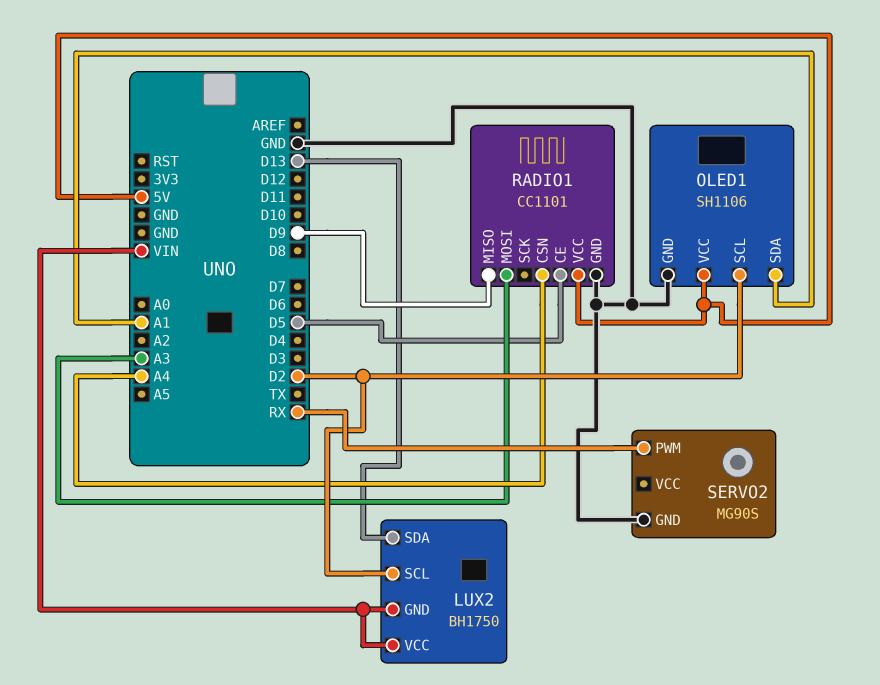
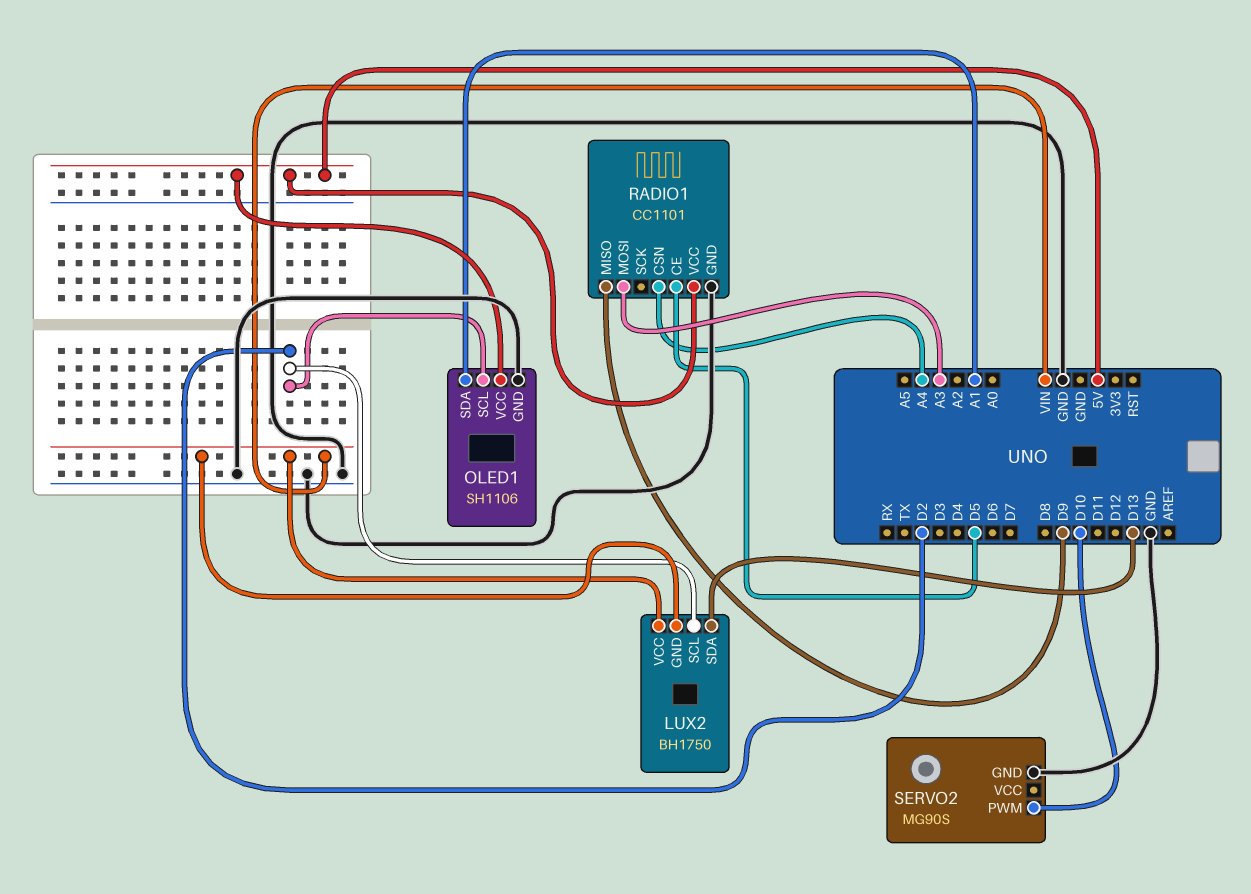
SERVO2 pin PWM: RX -> D10

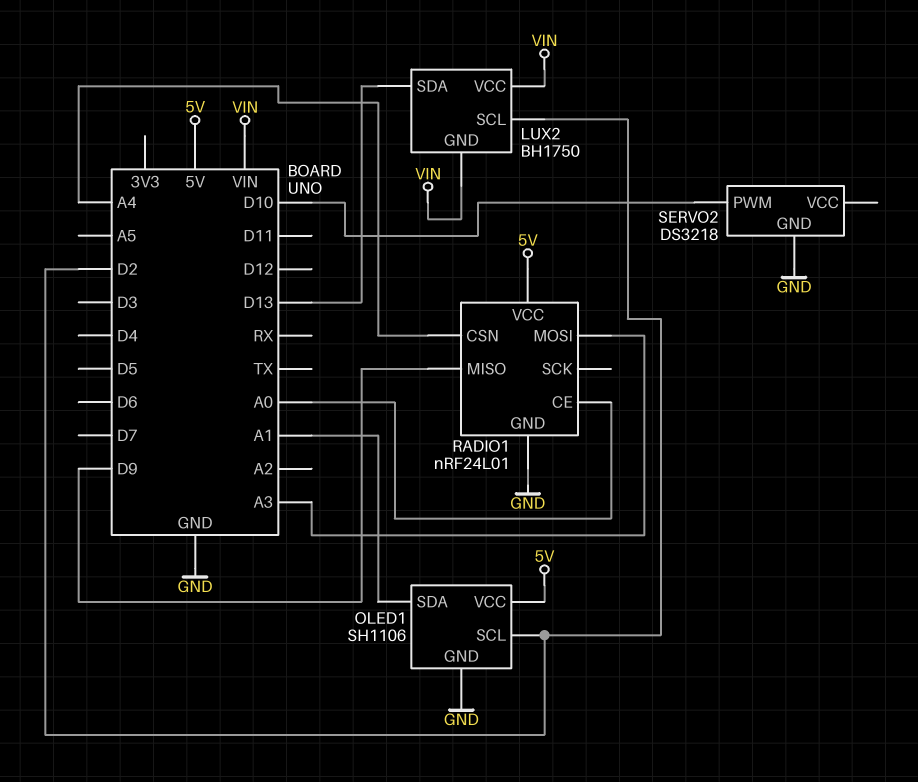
RADIO1: CC1101 -> nRF24L01
RADIO1 pin CE: D5 -> A0
SERVO2: MG90S -> DS3218

